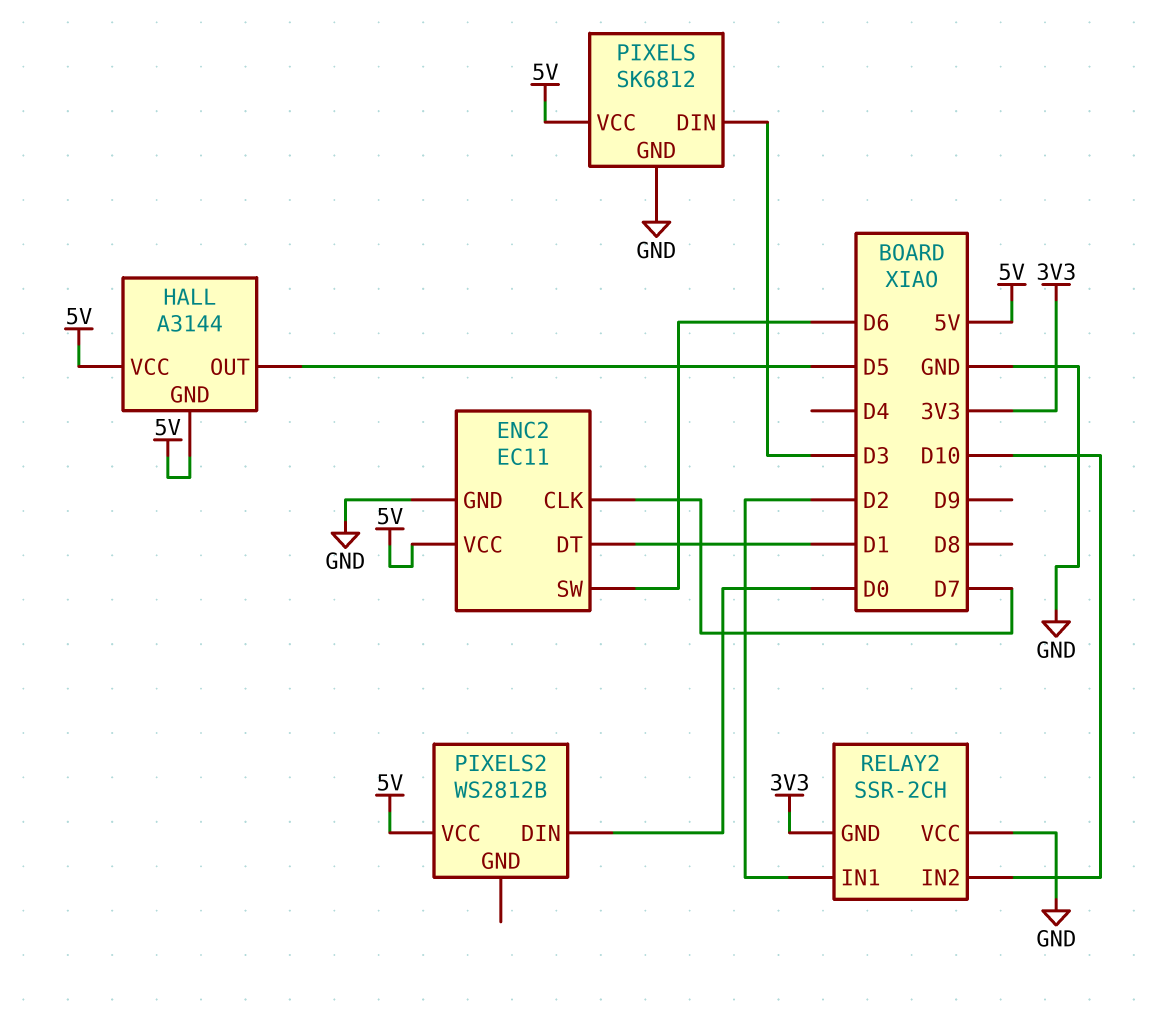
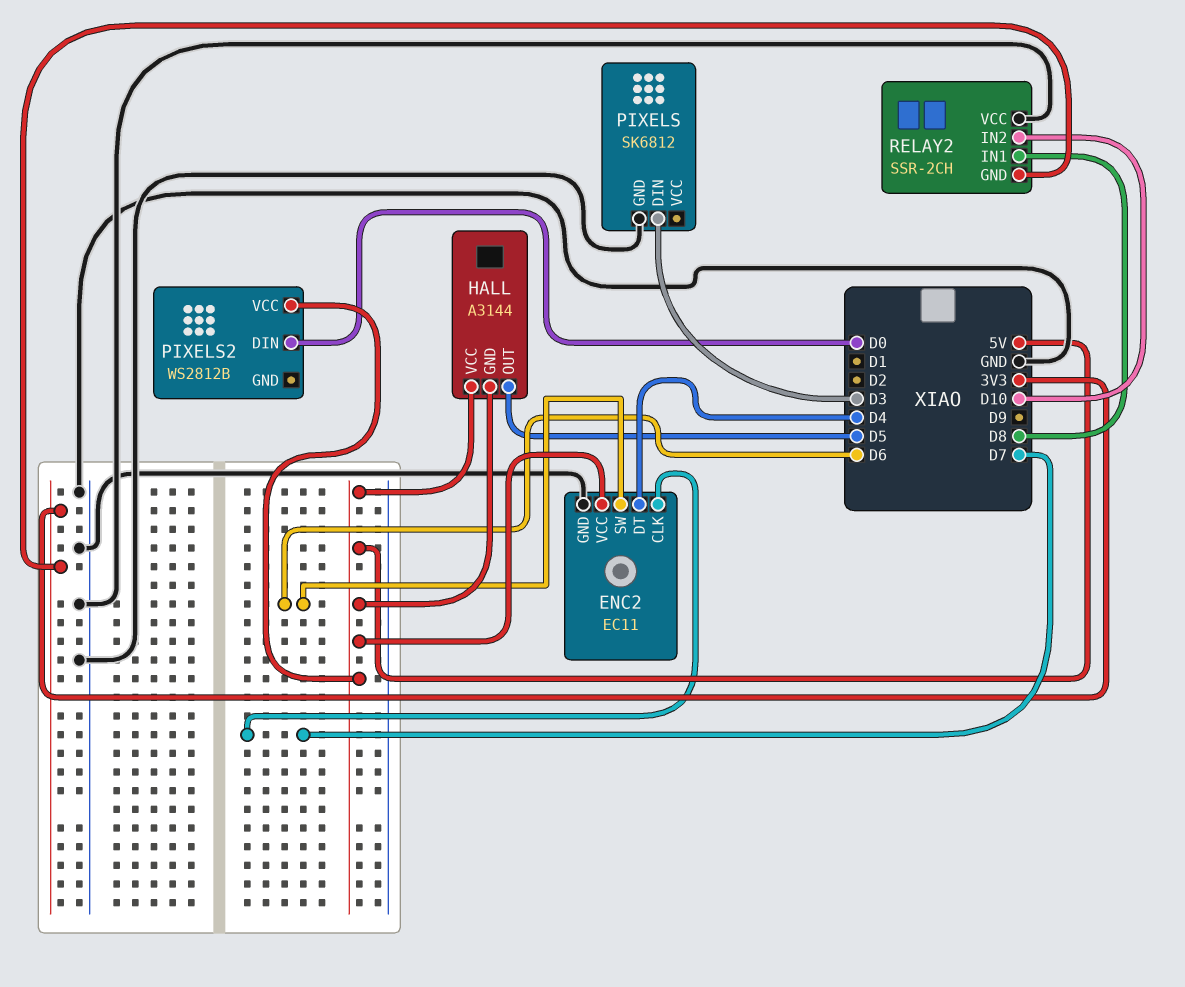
ENC2 pin DT: D1 -> D4
PIXELS pin VCC: 5V -> none
RELAY2 pin IN1: D2 -> D8

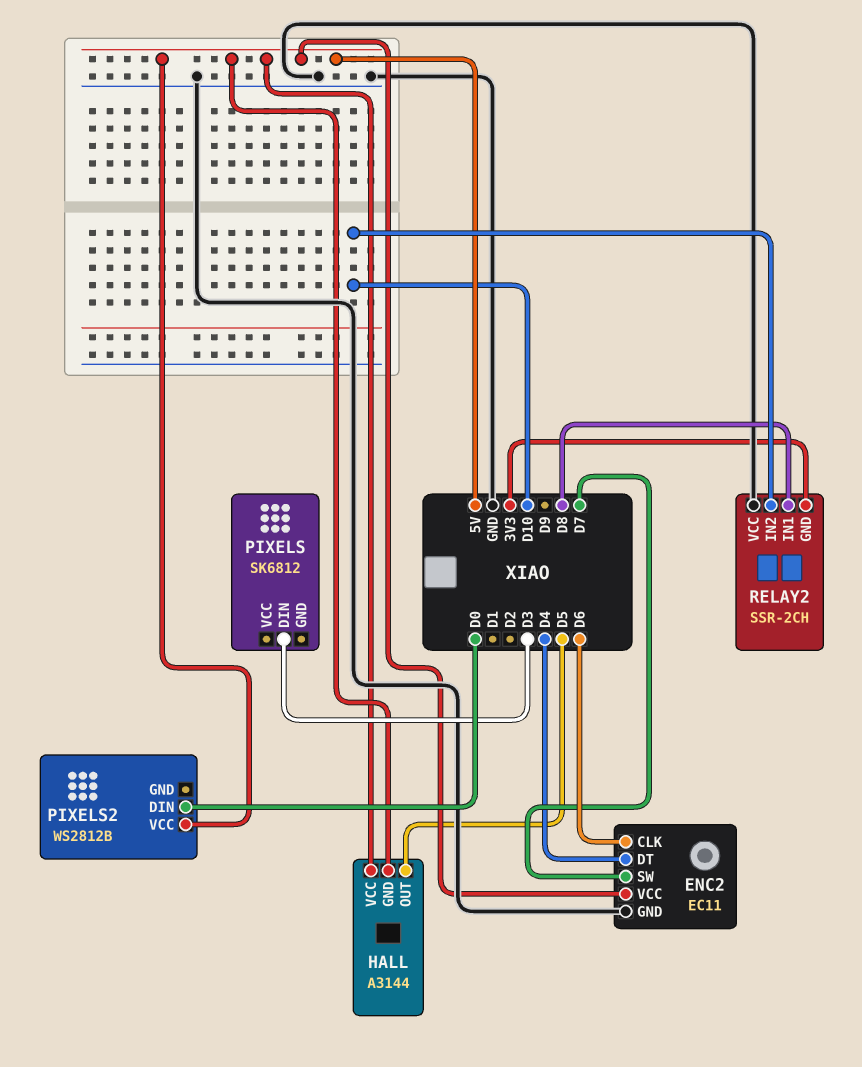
ENC2 pin CLK: D7 -> D6
ENC2 pin SW: D6 -> D7
PIXELS pin GND: GND -> none

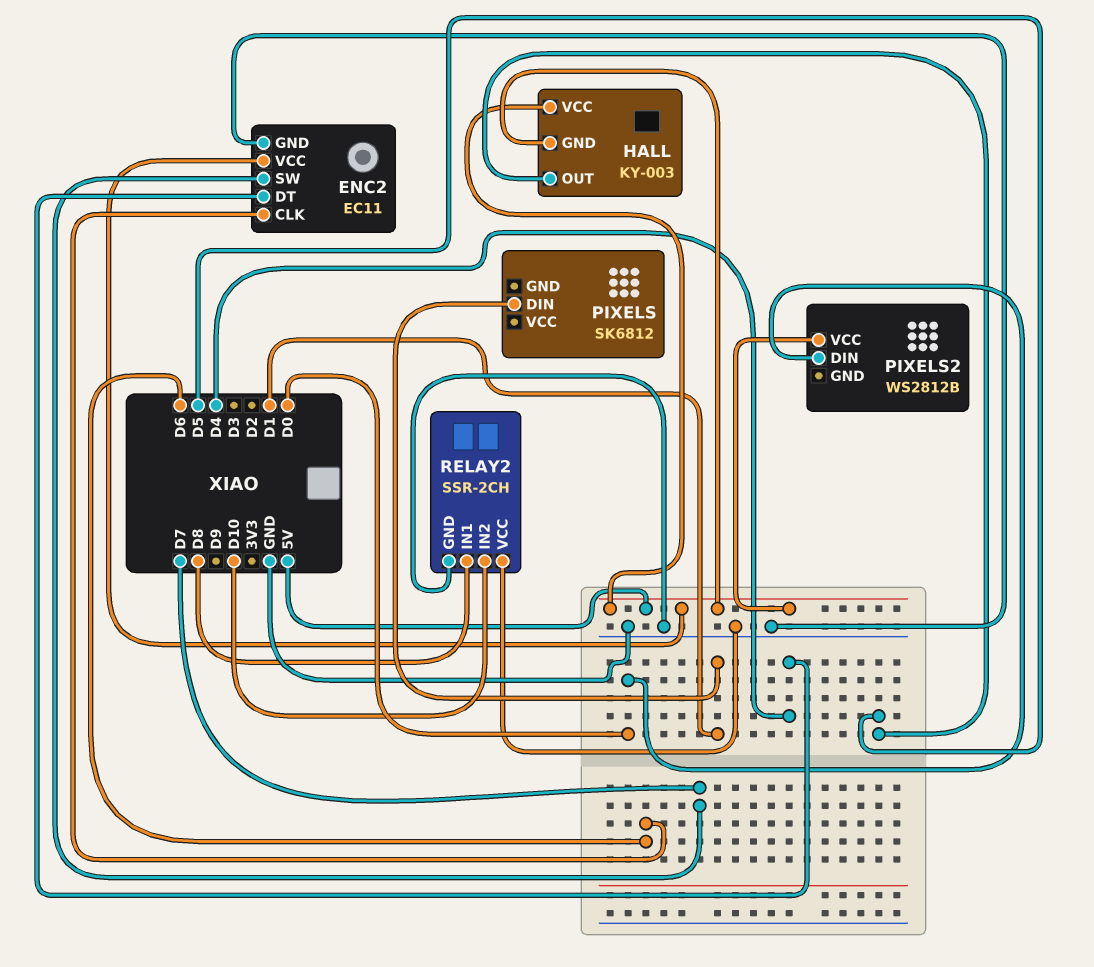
HALL: A3144 -> KY-003
PIXELS pin DIN: D3 -> D1
RELAY2 pin GND: 3V3 -> GND

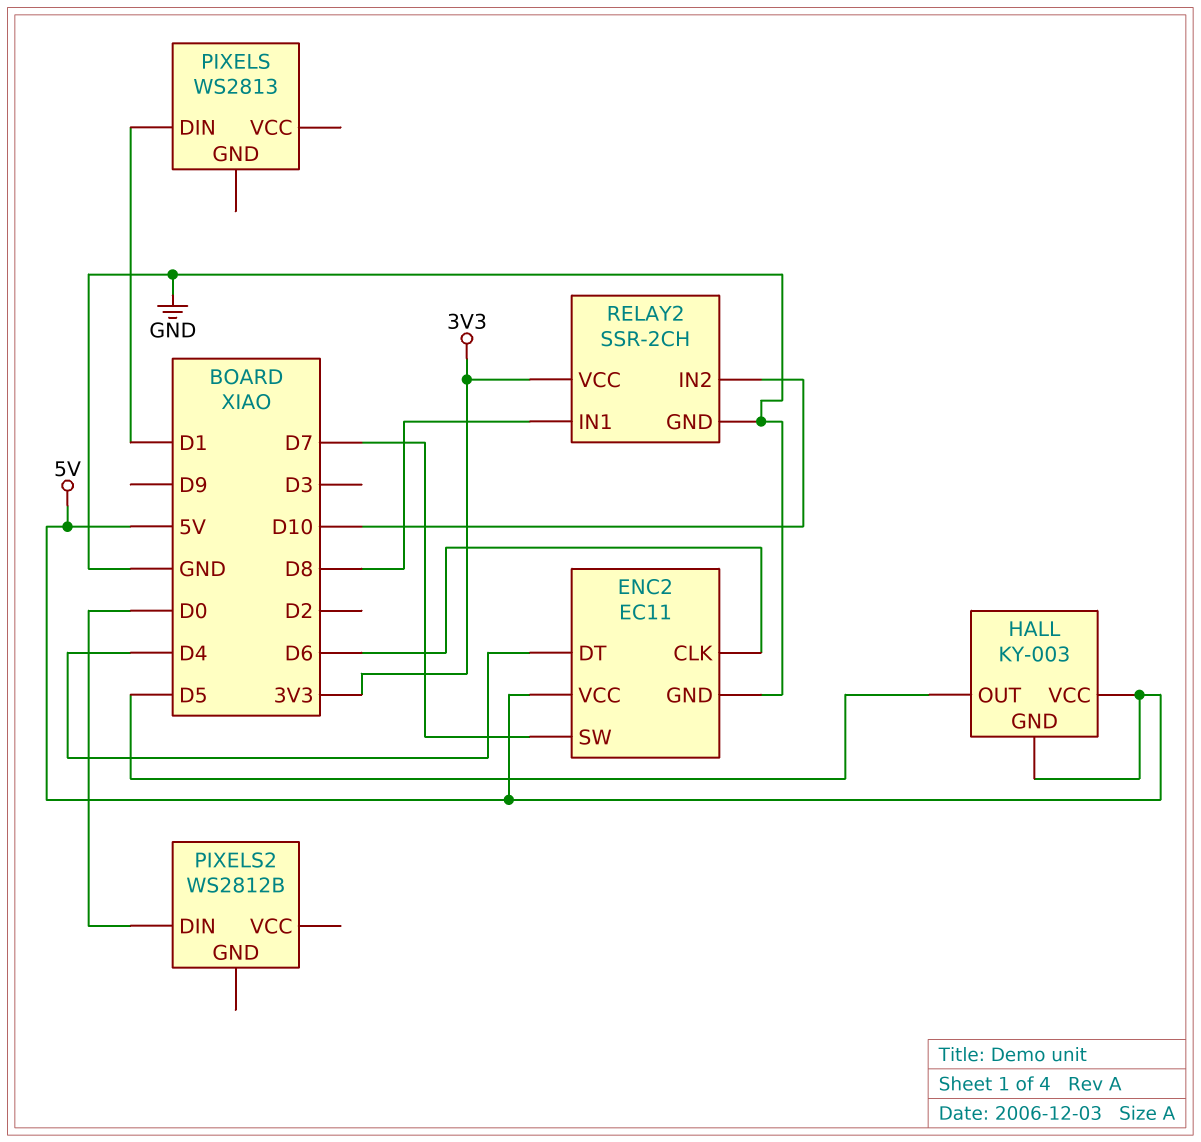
PIXELS: SK6812 -> WS2813
PIXELS2 pin VCC: 5V -> none
RELAY2 pin VCC: GND -> 3V3

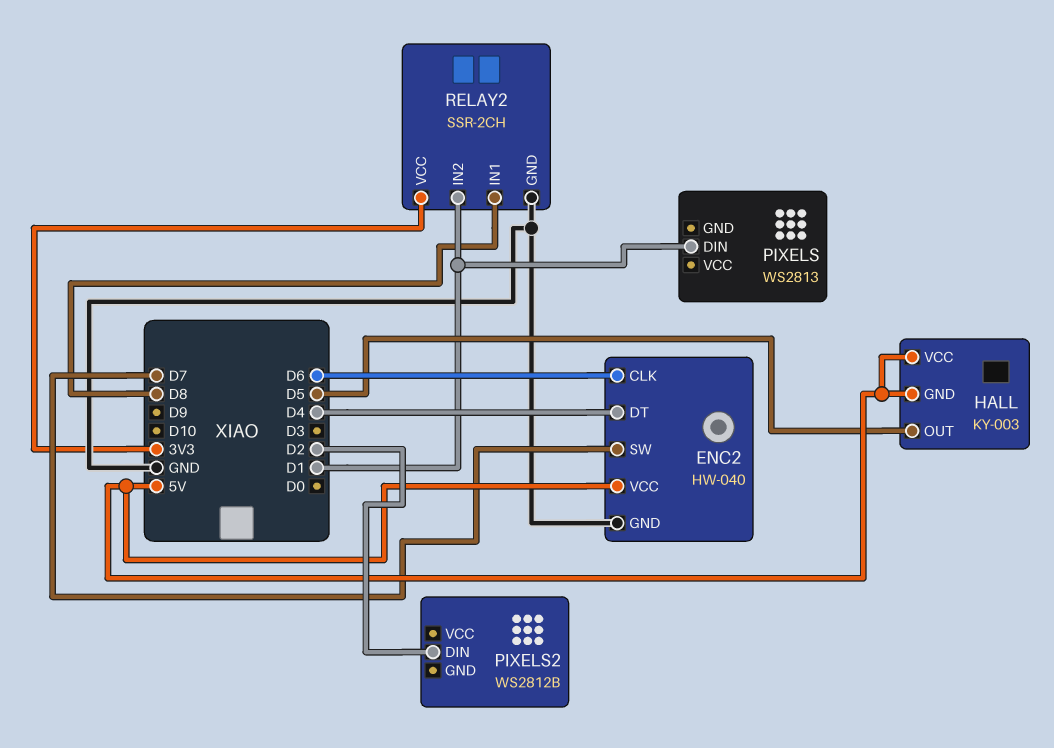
ENC2: EC11 -> HW-040
PIXELS2 pin DIN: D0 -> D2
RELAY2 pin IN2: D10 -> D1

